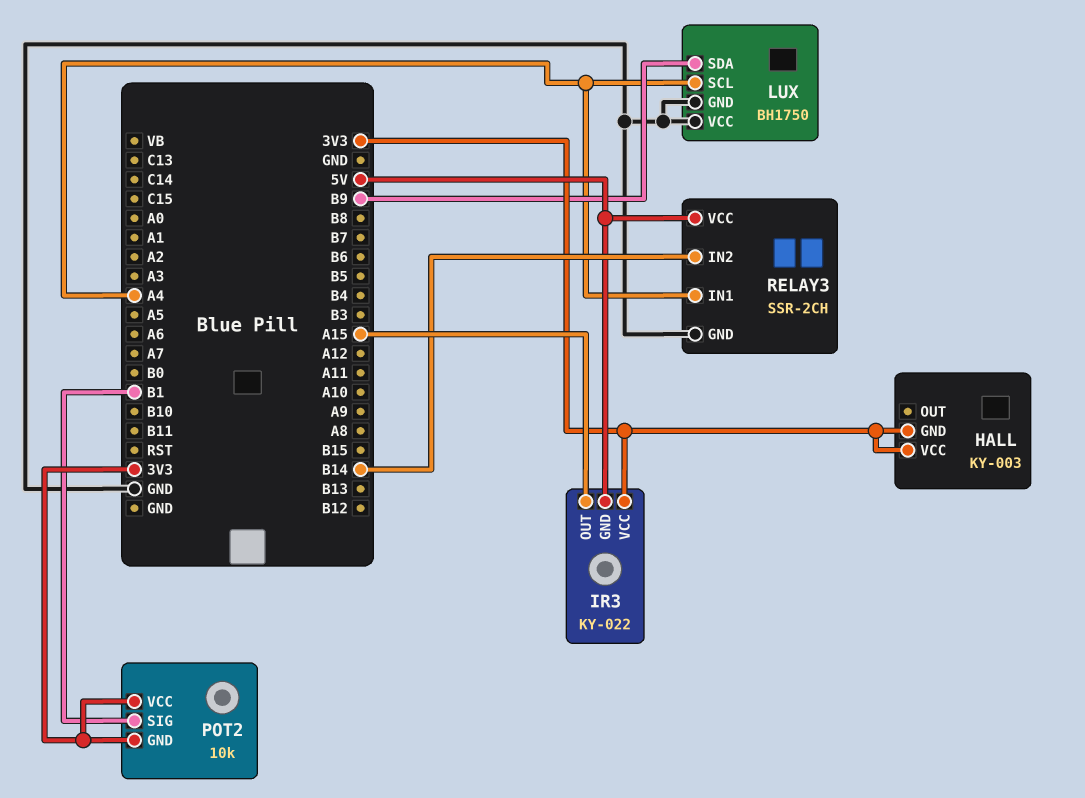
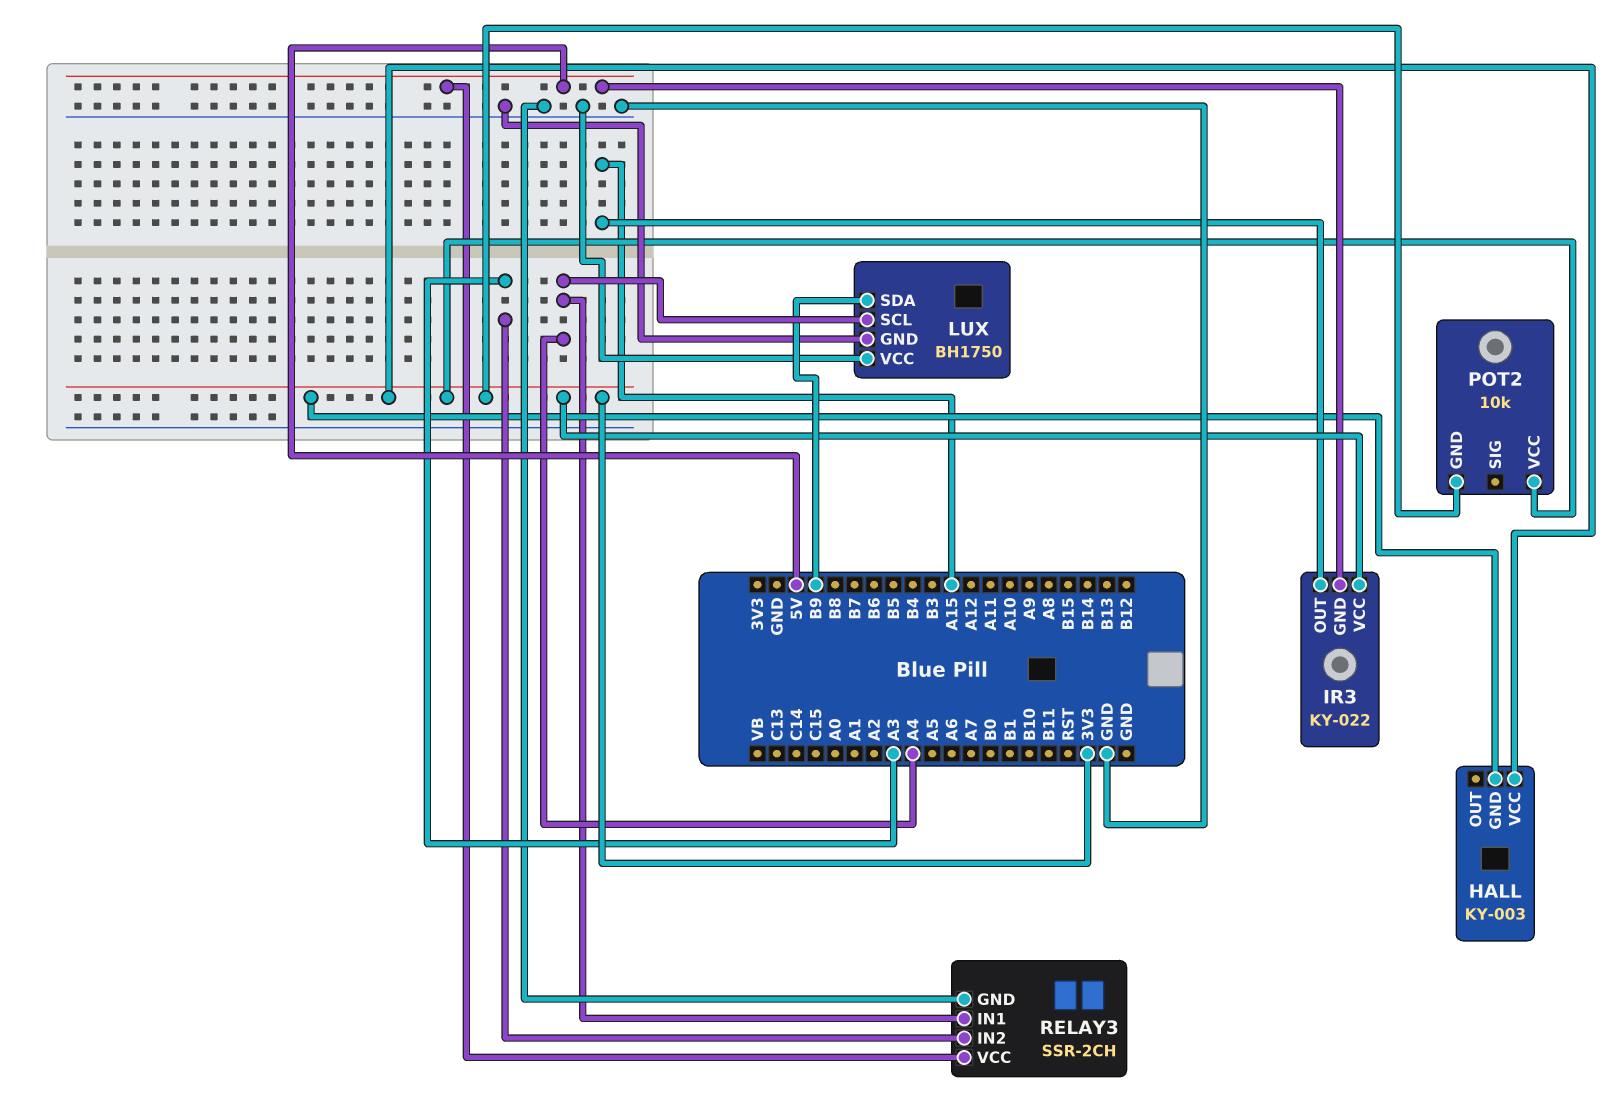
POT2 pin SIG: B1 -> none
RELAY3 pin IN2: B14 -> A3

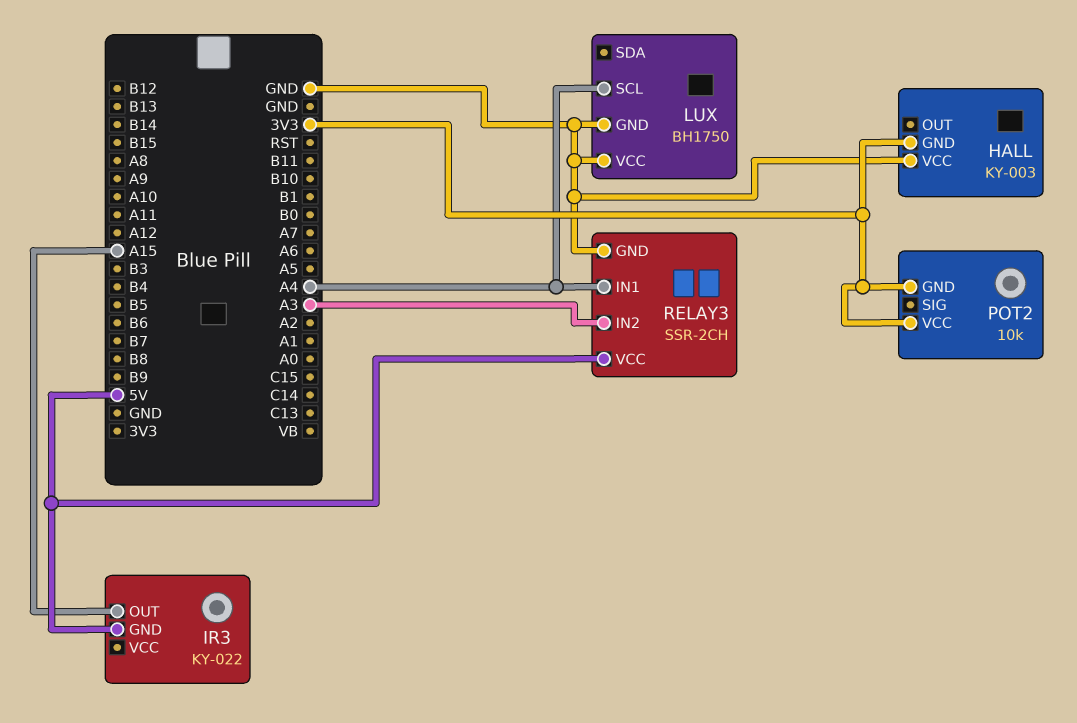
HALL pin VCC: 3V3 -> GND
IR3 pin VCC: 3V3 -> none
LUX pin SDA: B9 -> none

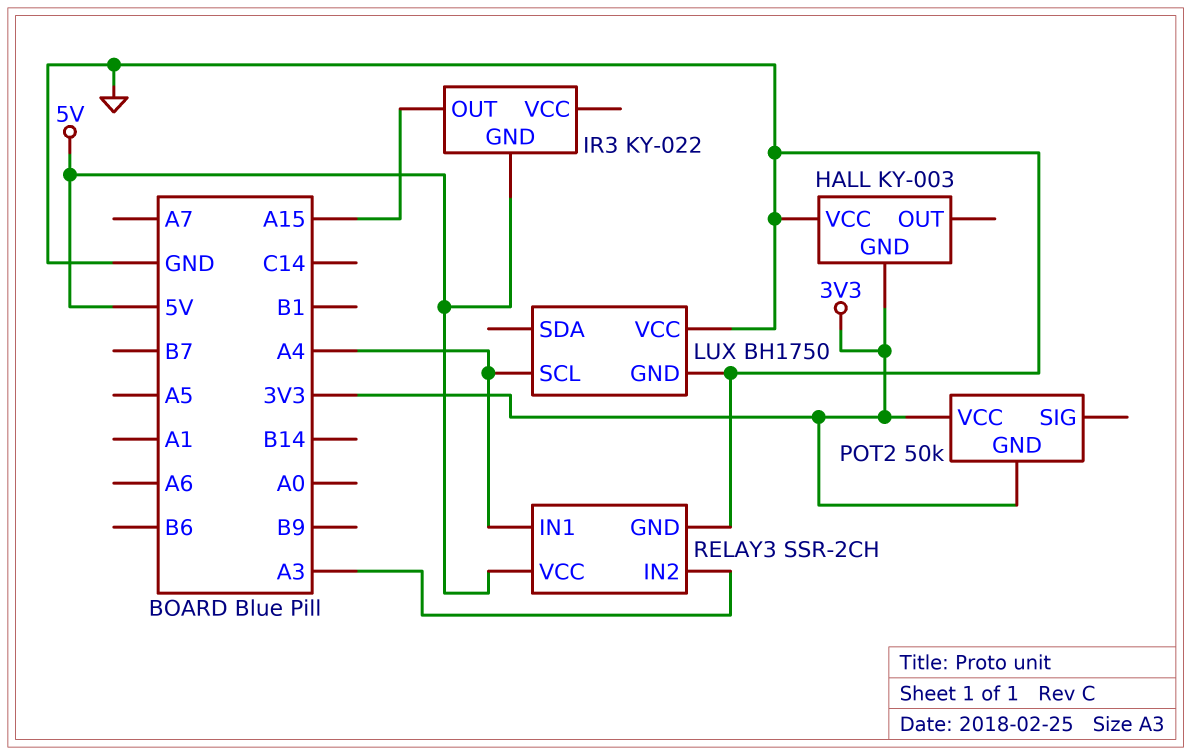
POT2: 10k -> 50k

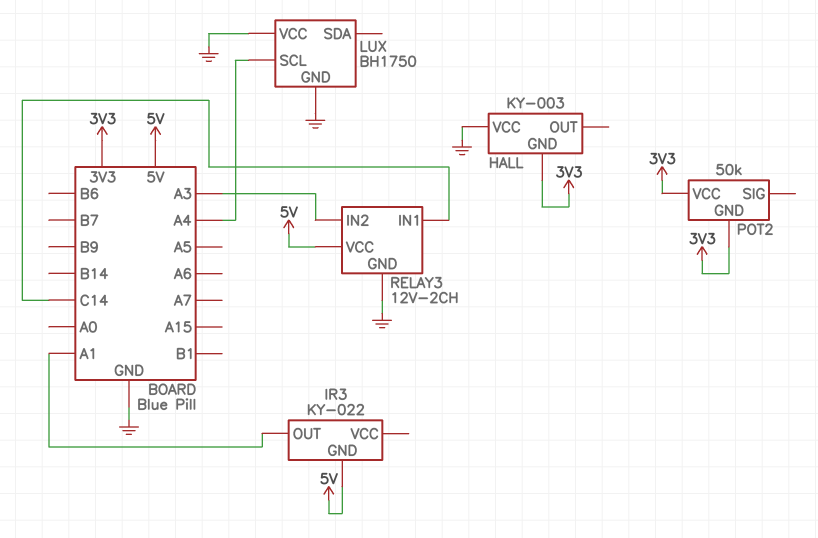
IR3 pin OUT: A15 -> A1
RELAY3: SSR-2CH -> 12V-2CH
RELAY3 pin IN1: A4 -> C14

